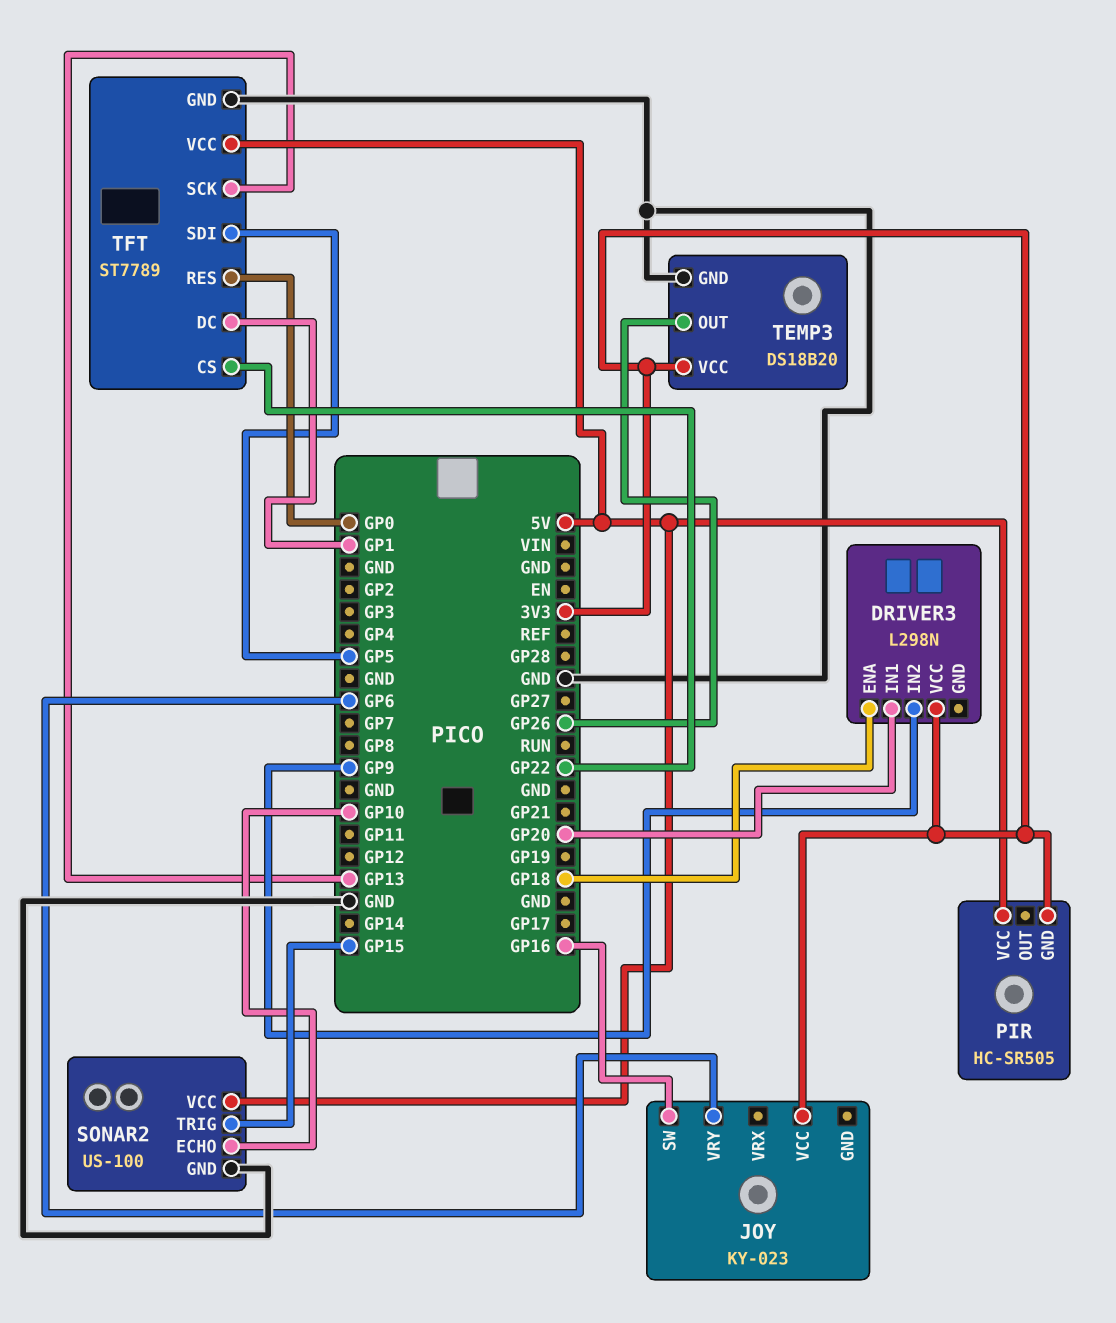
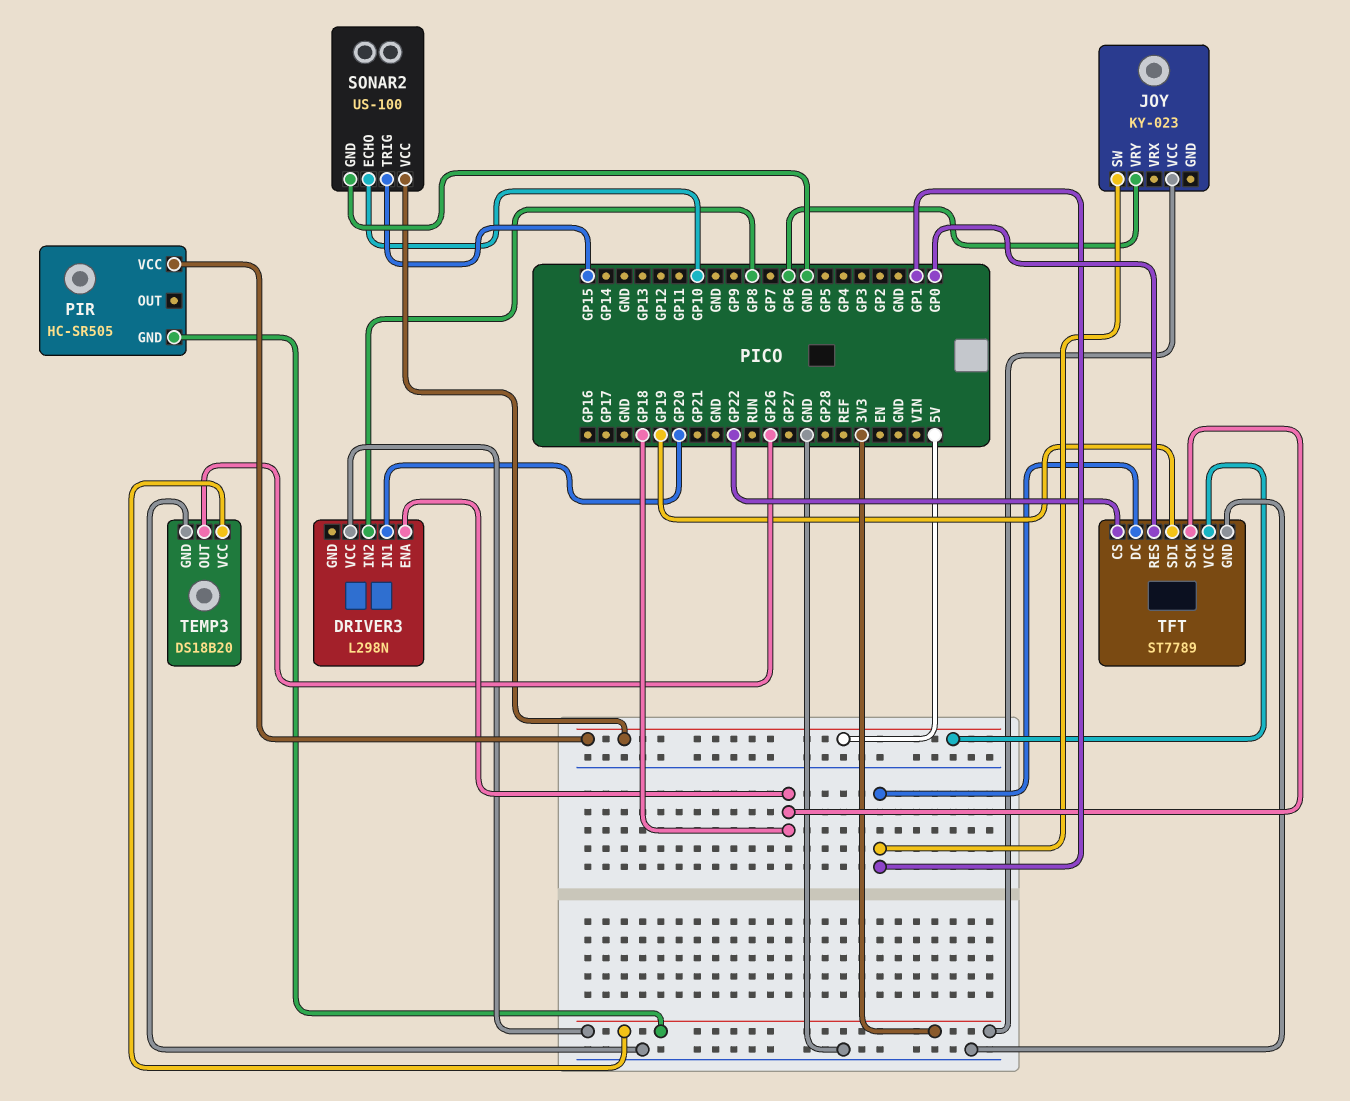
DRIVER3 pin IN2: GP9 -> GP8
JOY pin SW: GP16 -> GP1
TFT pin SCK: GP13 -> GP18
TFT pin SDI: GP5 -> GP19

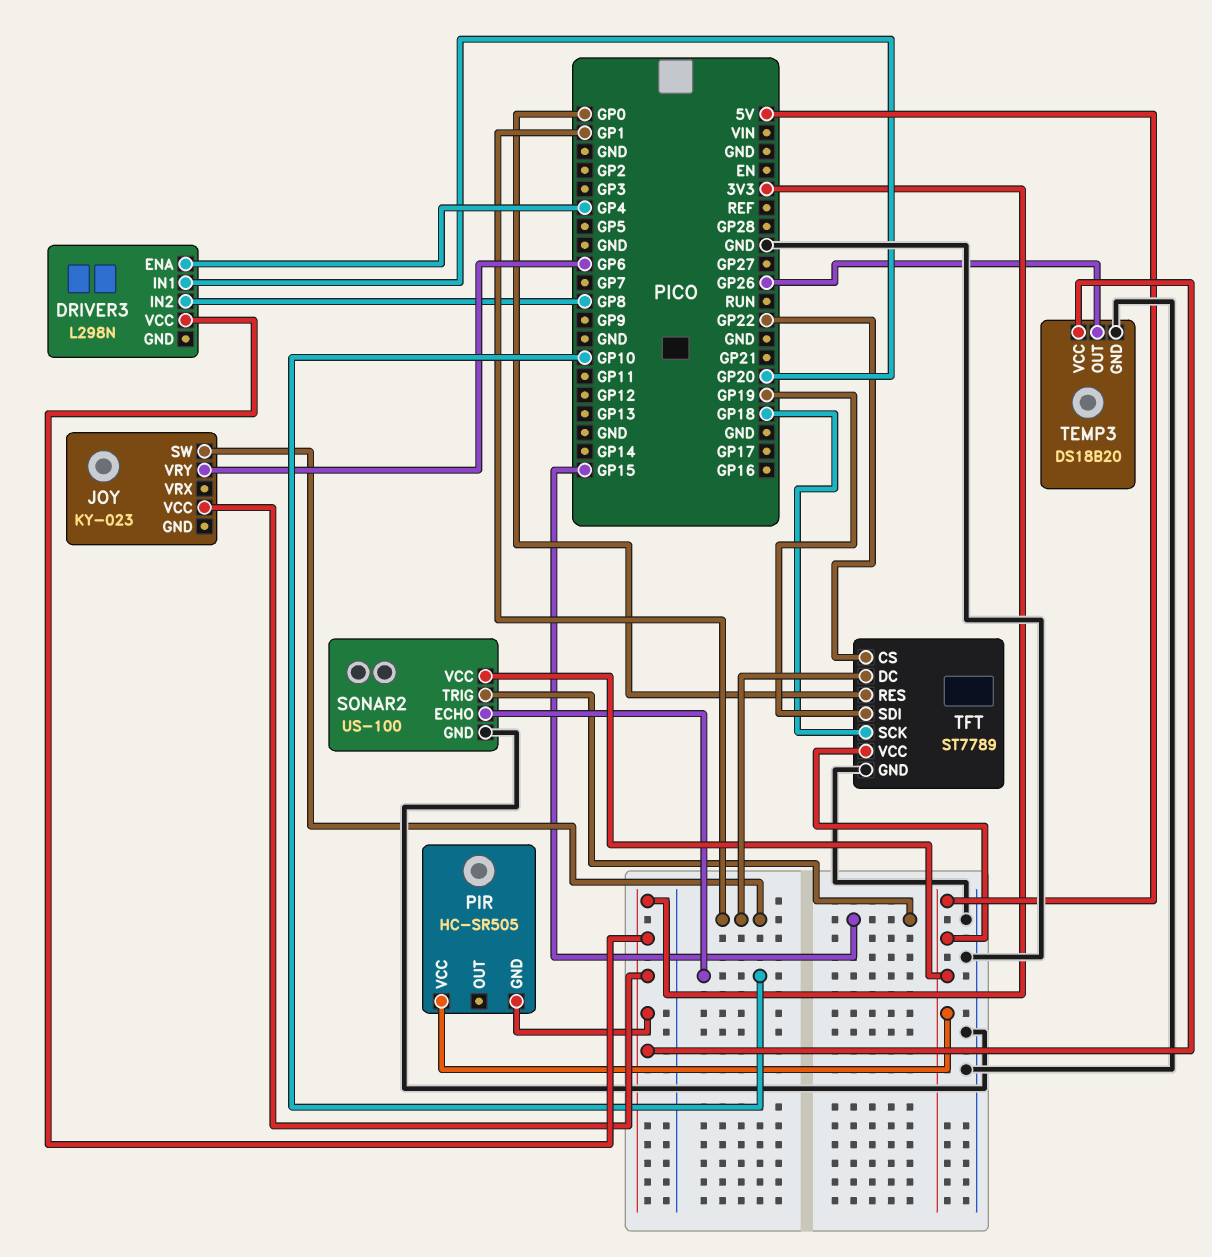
DRIVER3 pin ENA: GP18 -> GP4

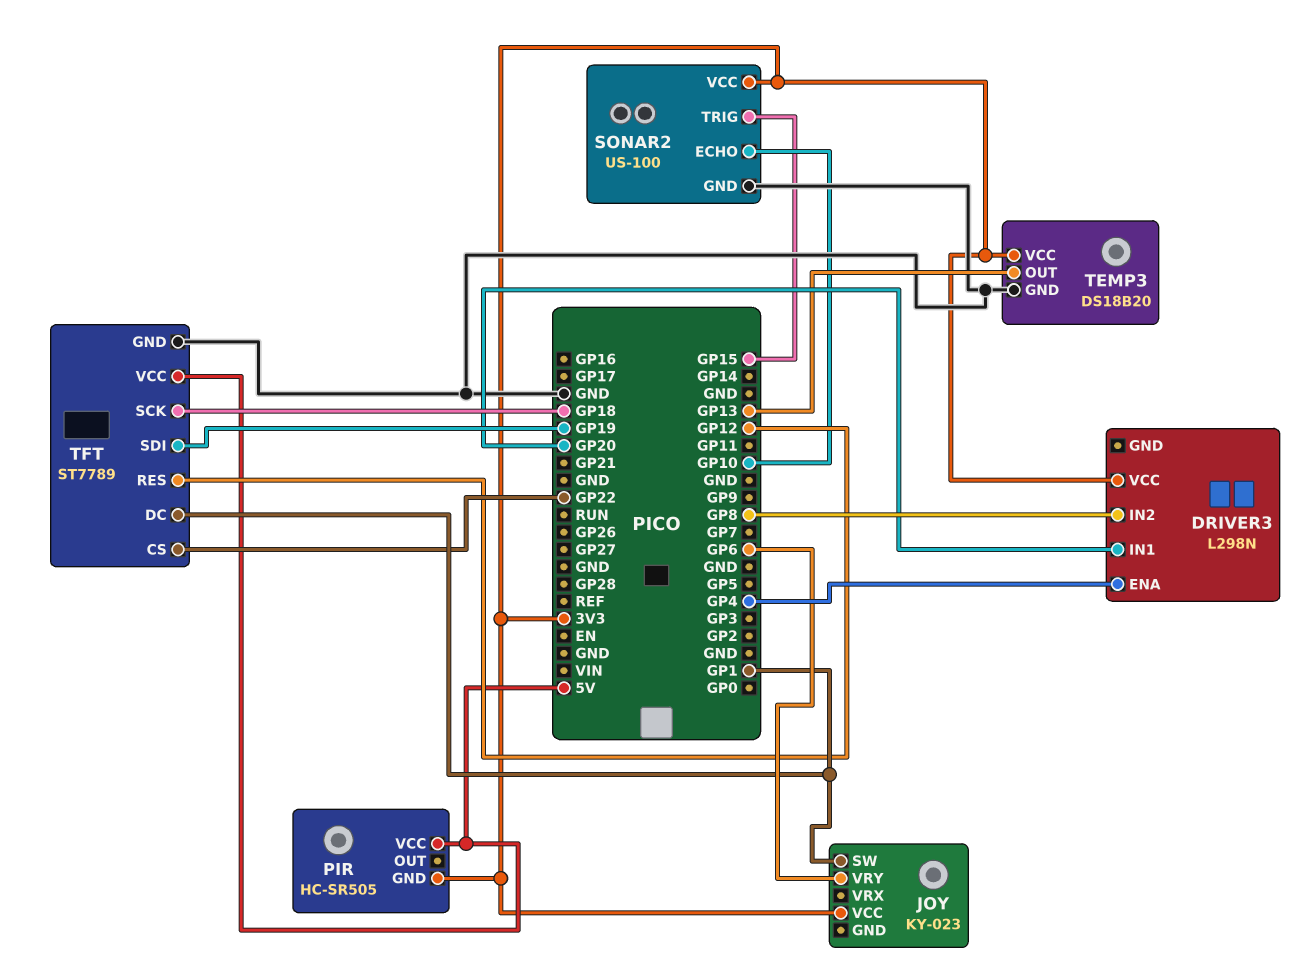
SONAR2 pin VCC: 5V -> 3V3
TEMP3 pin OUT: GP26 -> GP13
TFT pin RES: GP0 -> GP12

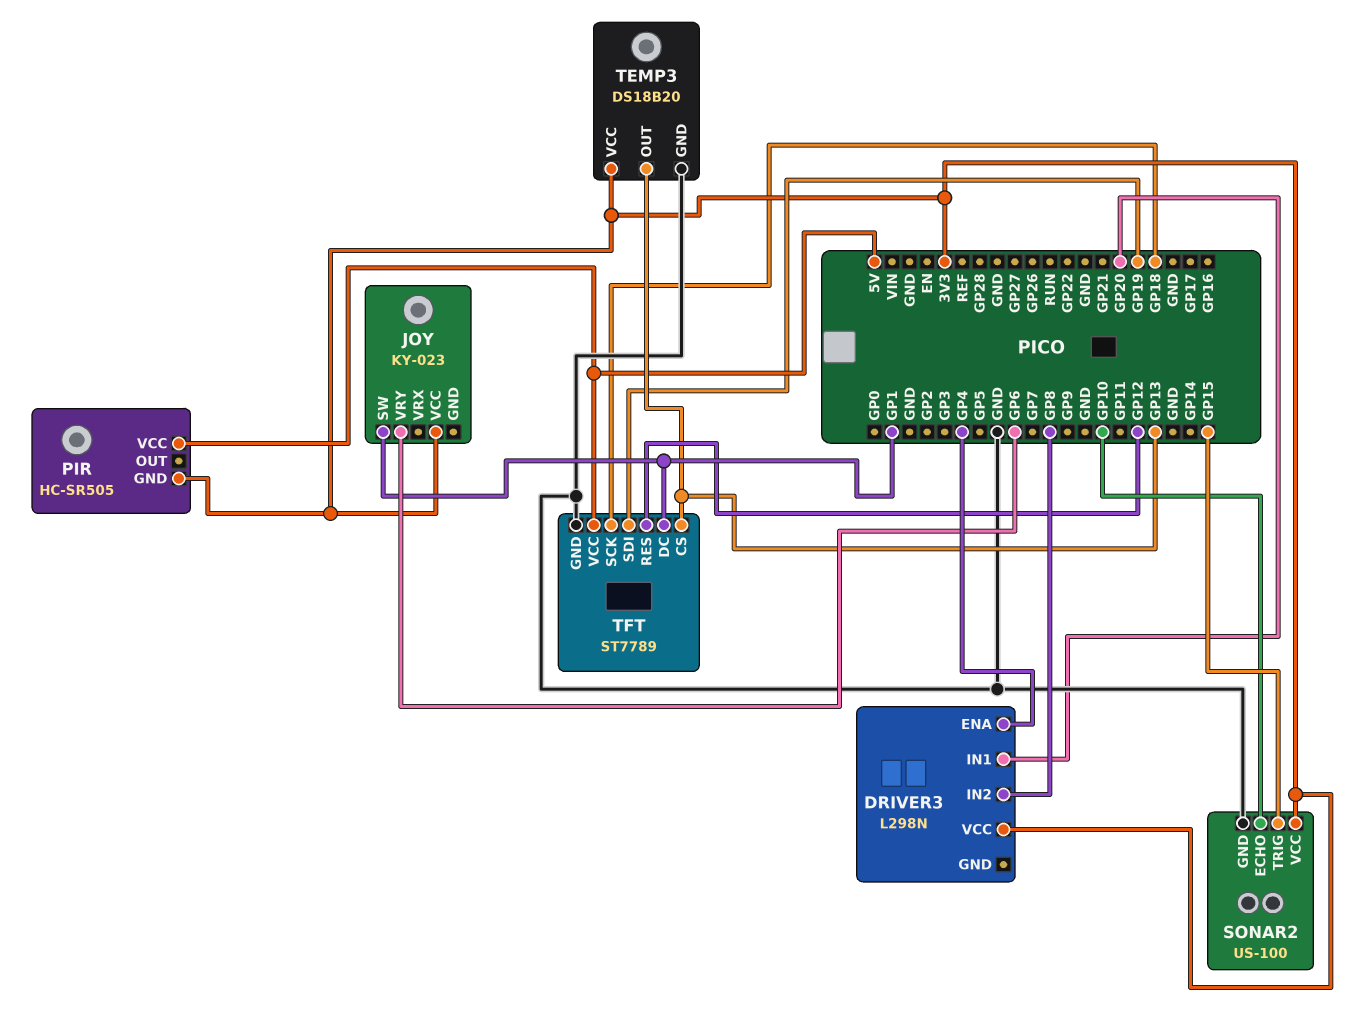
TFT pin CS: GP22 -> GP13

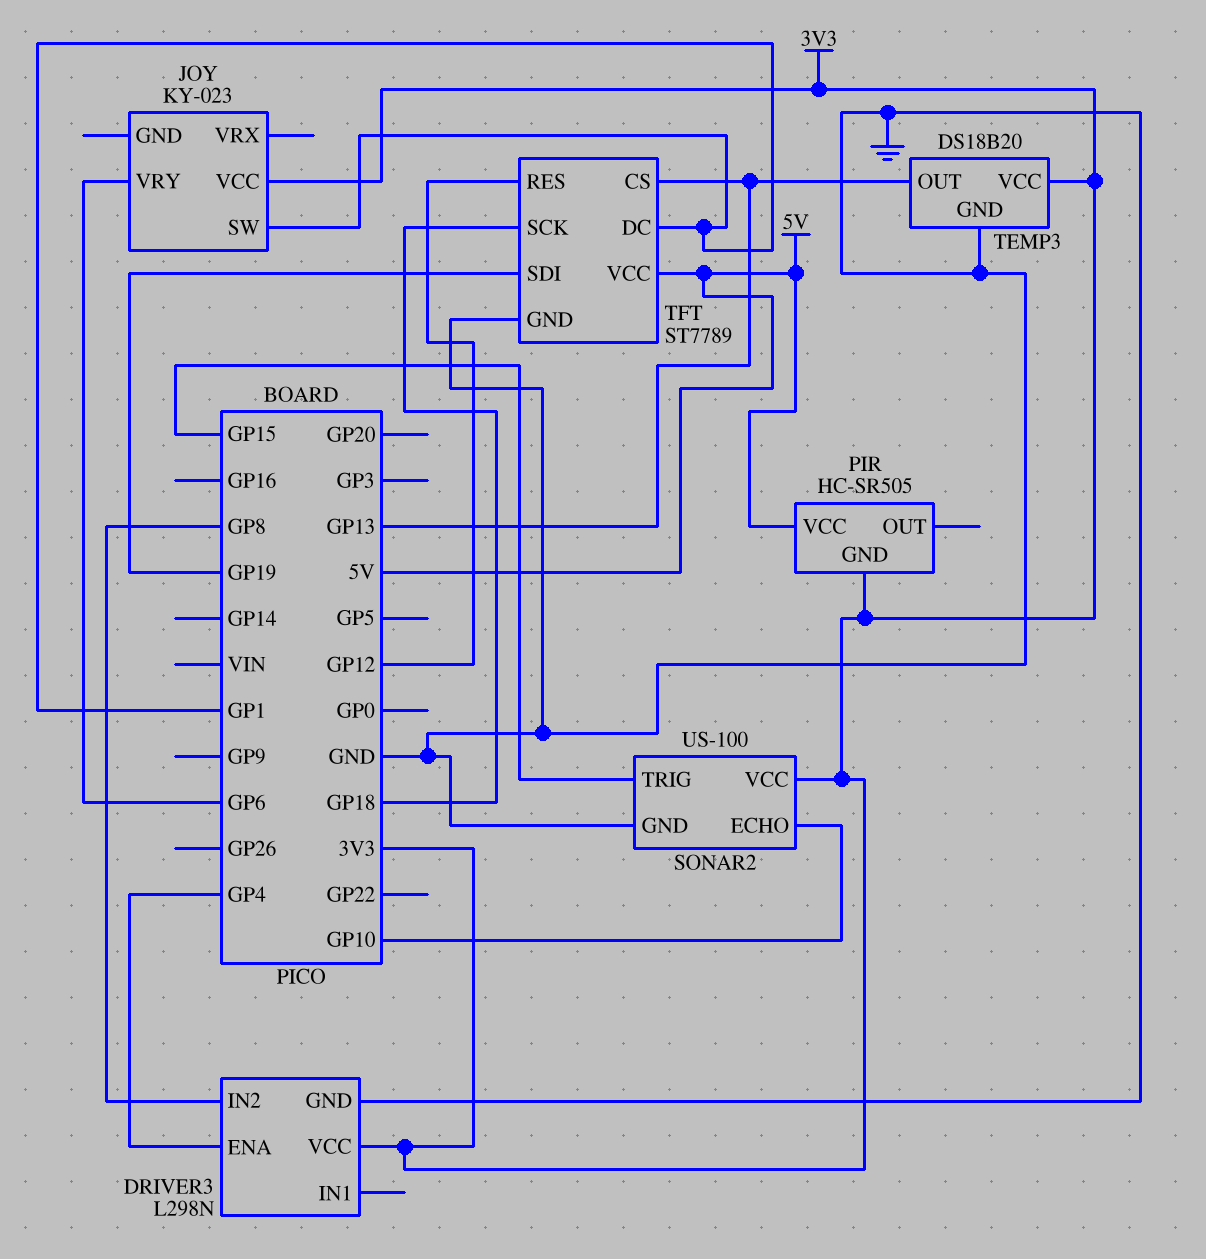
DRIVER3 pin GND: none -> GND
DRIVER3 pin IN1: GP20 -> none

